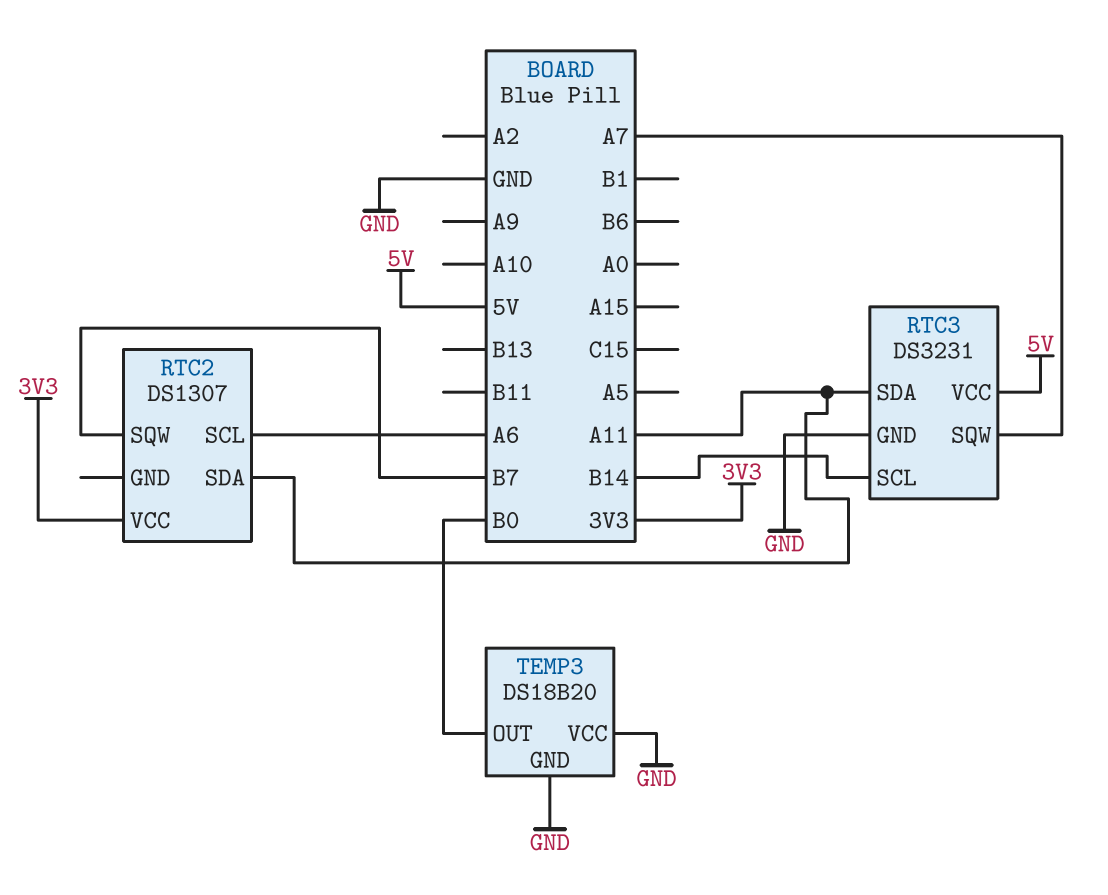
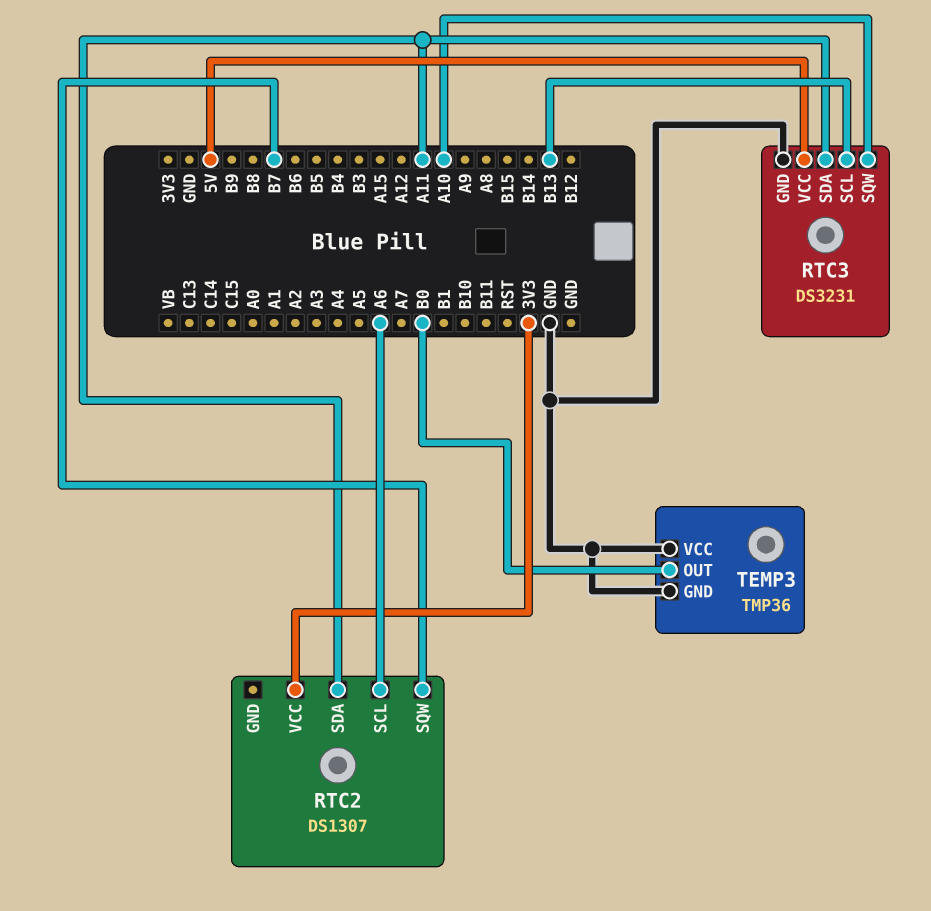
RTC3 pin SCL: B14 -> B13
RTC3 pin SQW: A7 -> A10
TEMP3: DS18B20 -> TMP36

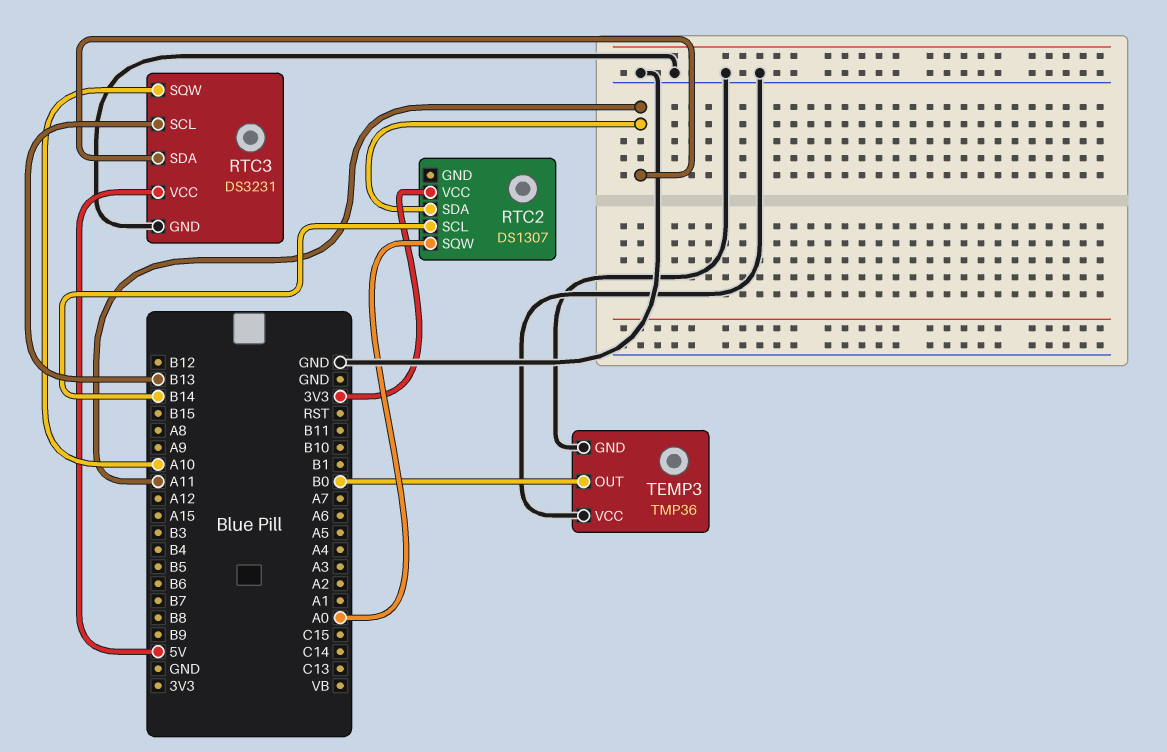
RTC2 pin SCL: A6 -> B14
RTC2 pin SQW: B7 -> A0

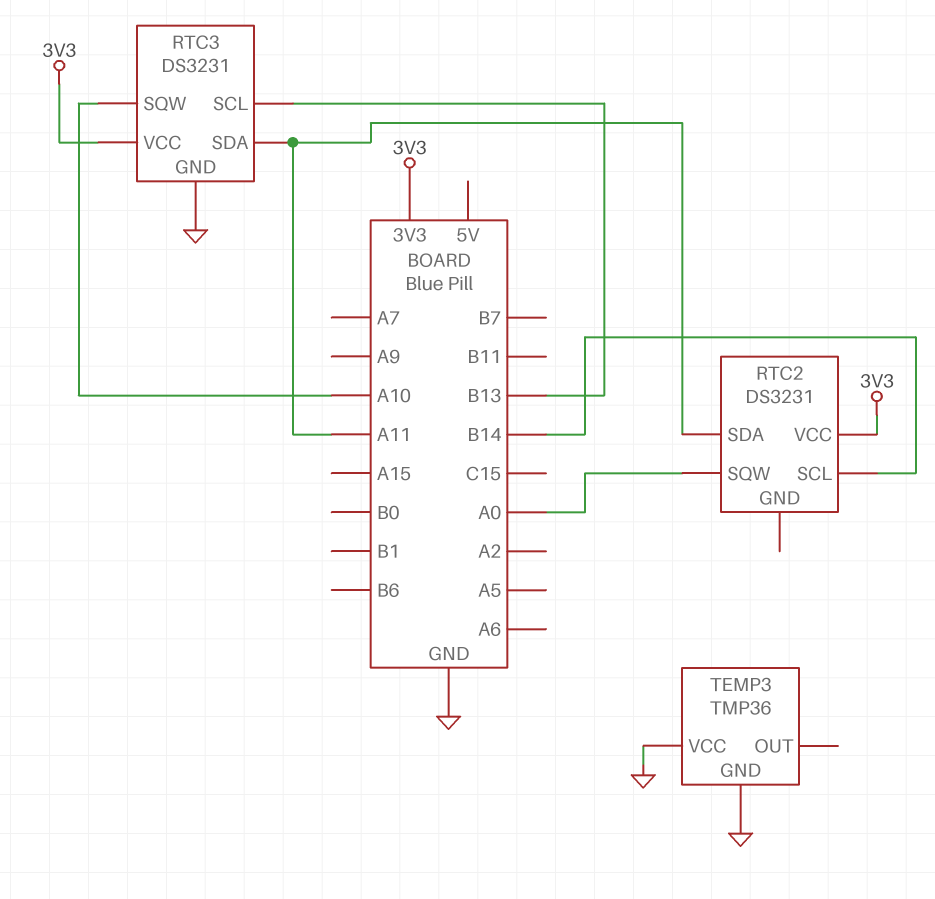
RTC2: DS1307 -> DS3231
RTC3 pin VCC: 5V -> 3V3
TEMP3 pin OUT: B0 -> none

